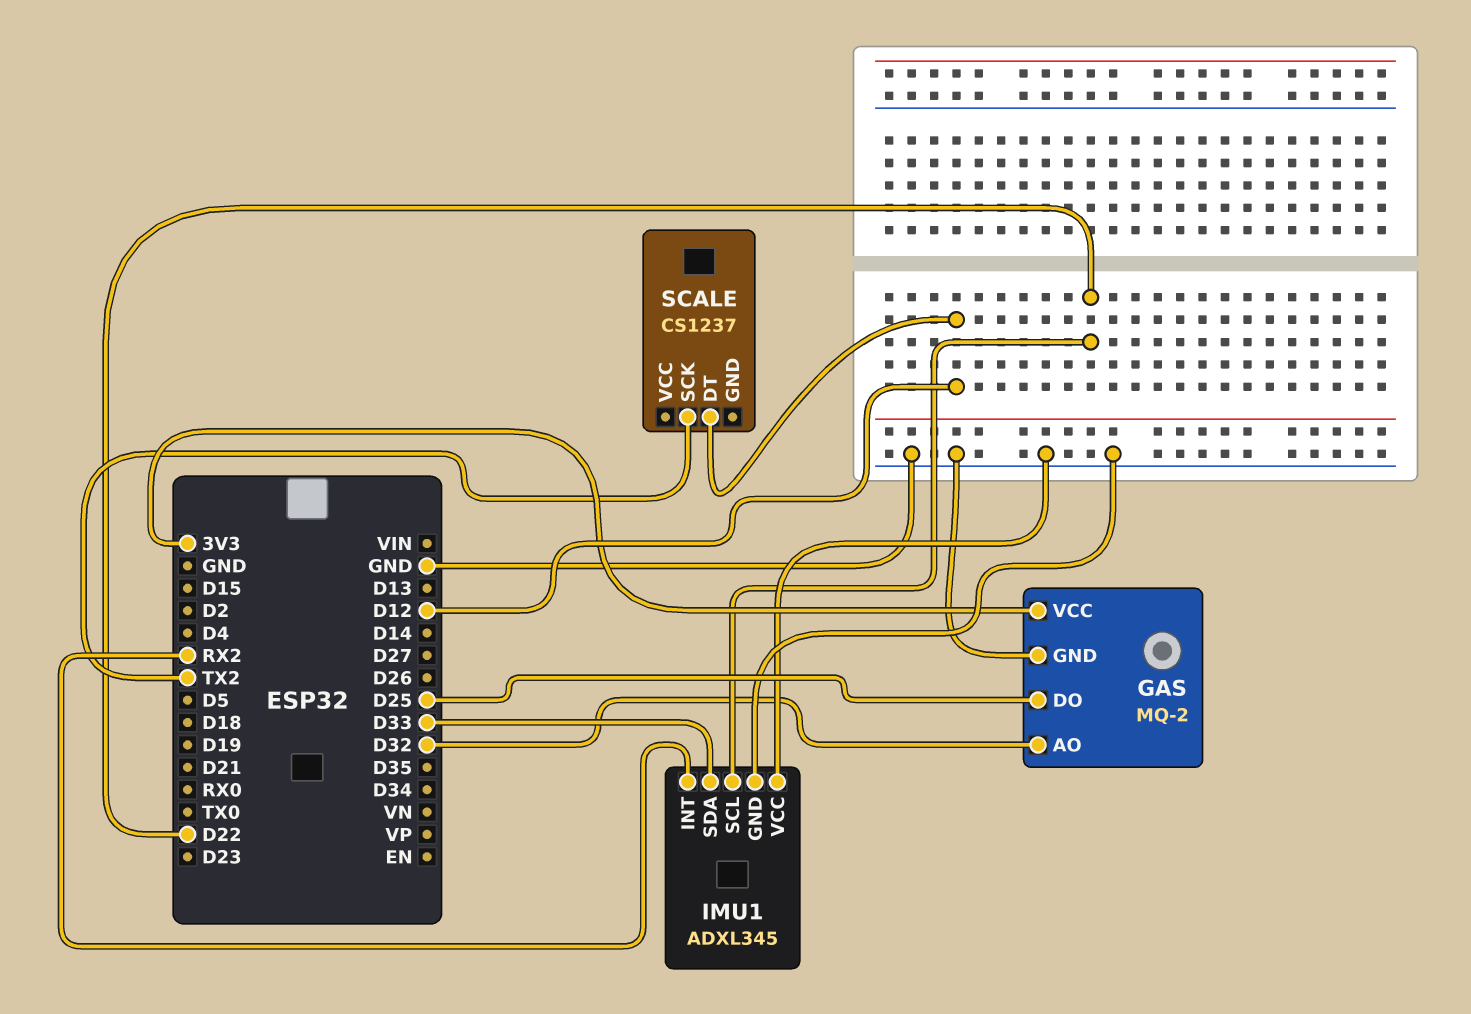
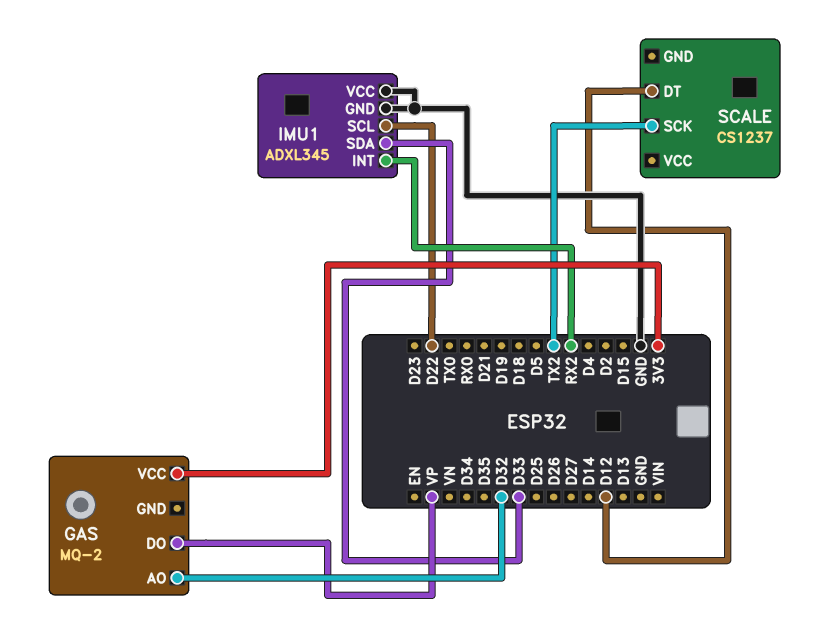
GAS pin DO: D25 -> VP
GAS pin GND: GND -> none

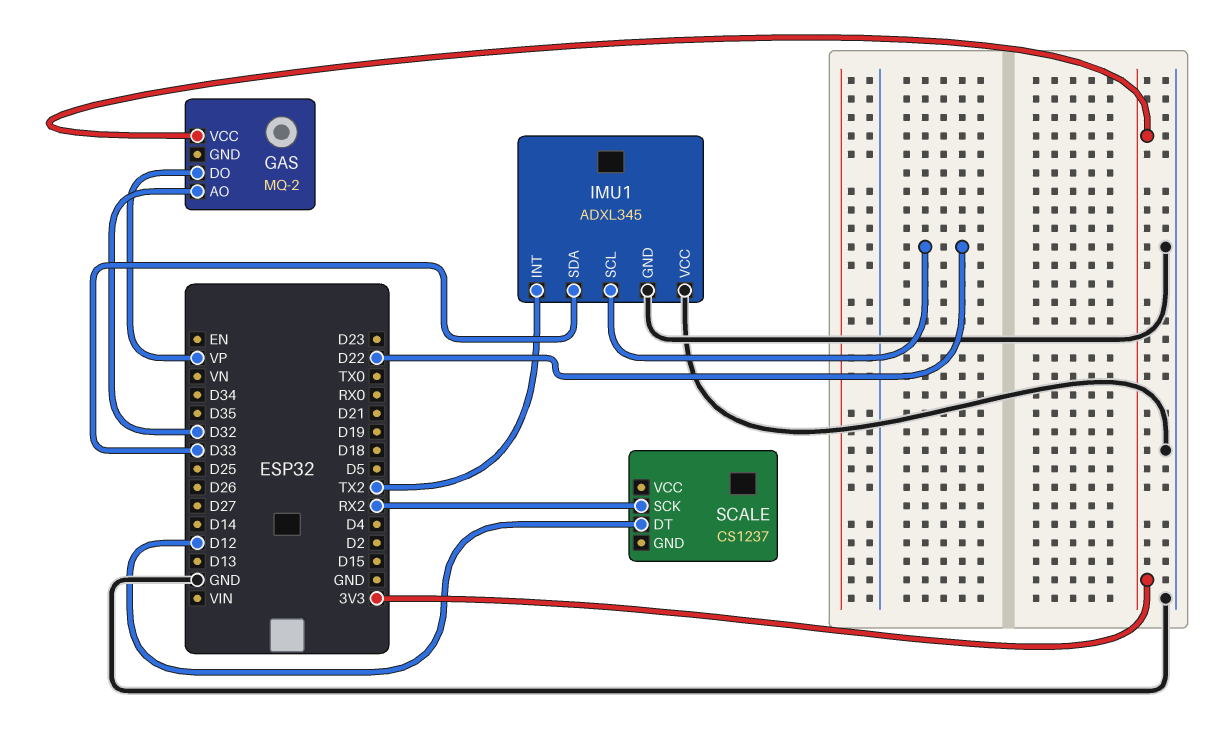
IMU1 pin INT: RX2 -> TX2
SCALE pin SCK: TX2 -> RX2

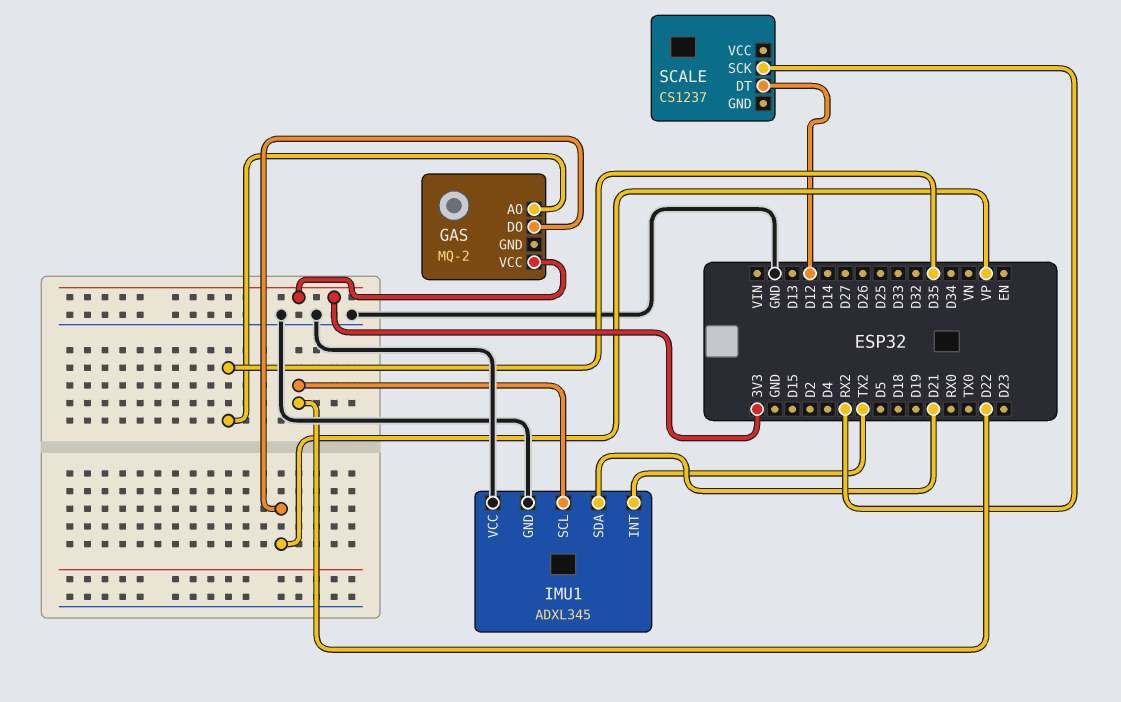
GAS pin AO: D32 -> D35
IMU1 pin SDA: D33 -> D21

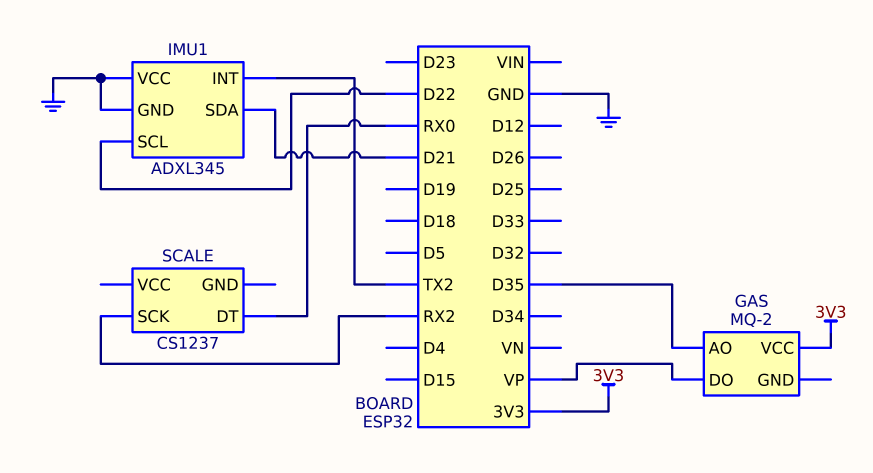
SCALE pin DT: D12 -> RX0

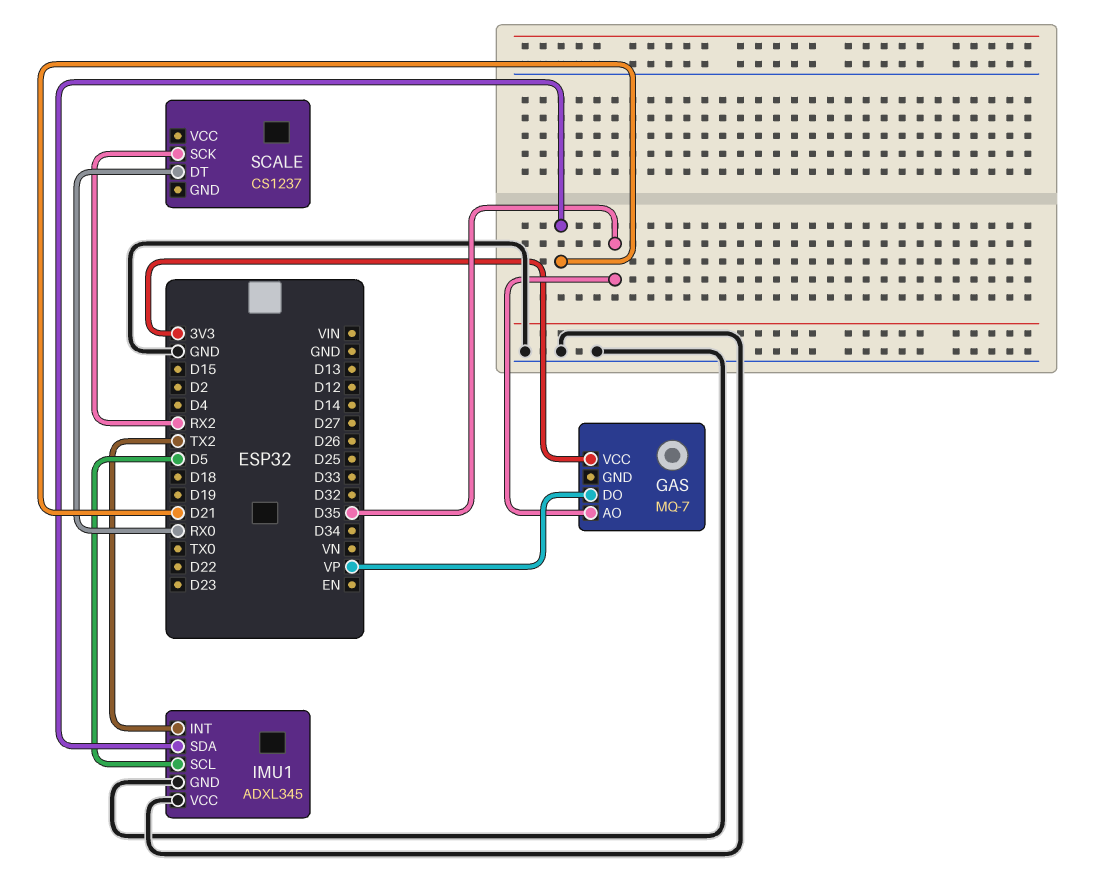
GAS: MQ-2 -> MQ-7
IMU1 pin SCL: D22 -> D5

